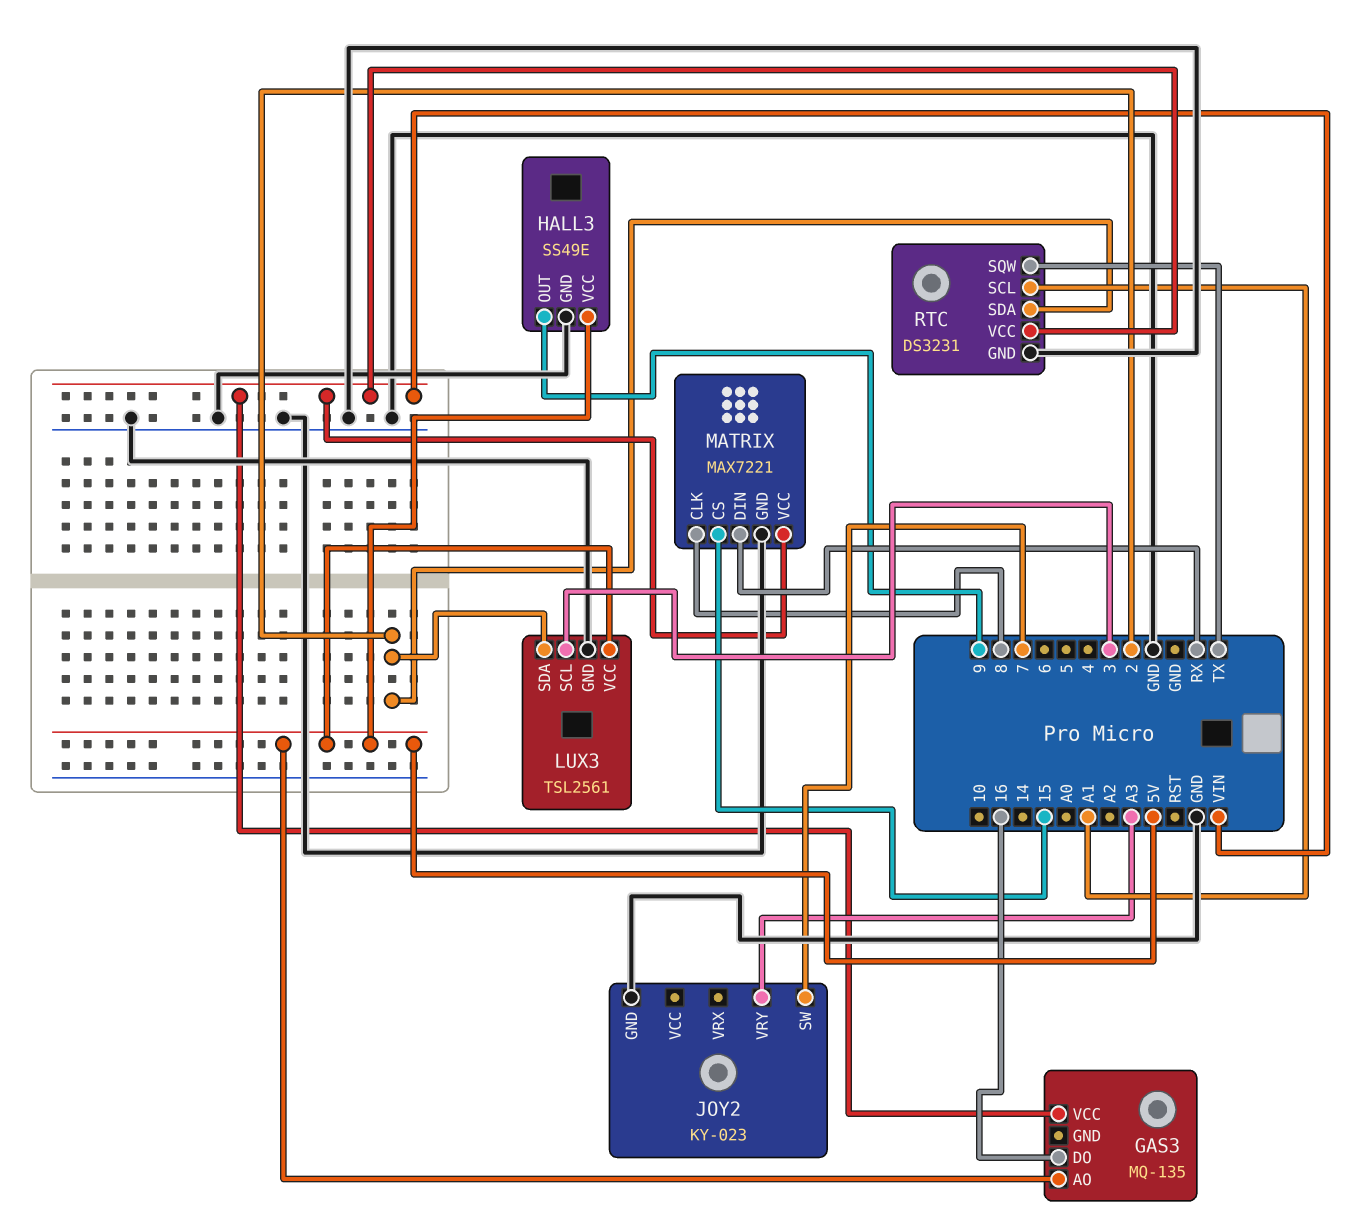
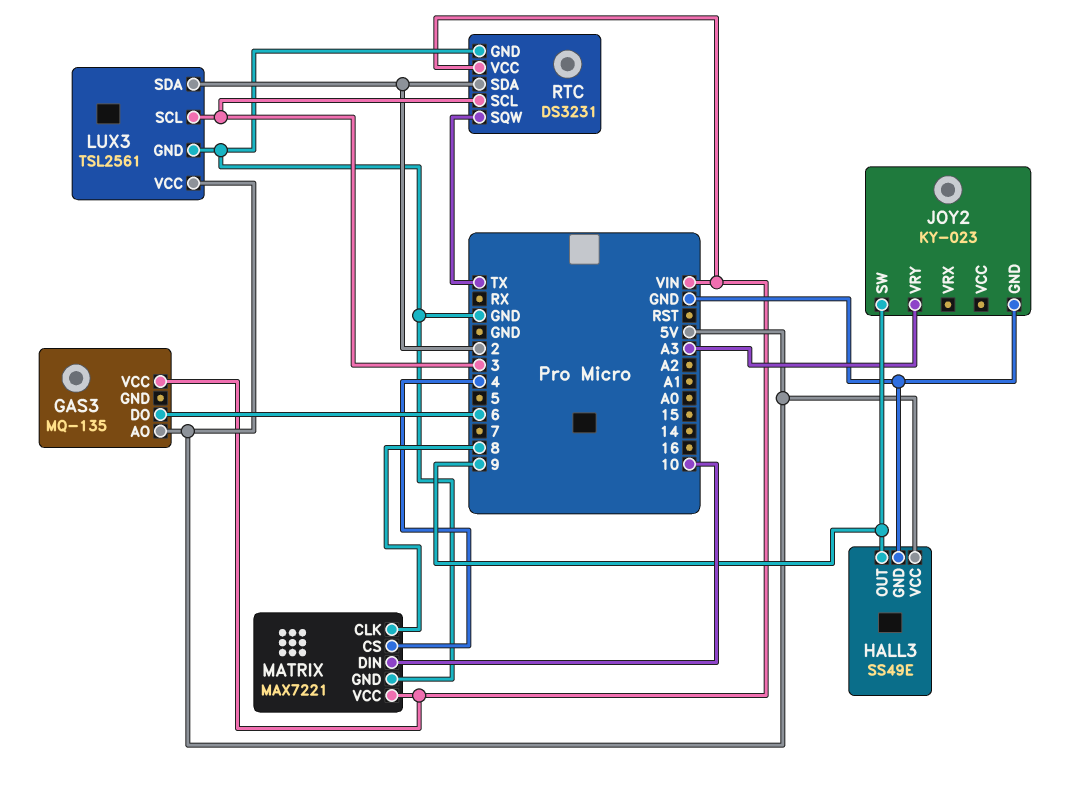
GAS3 pin DO: 16 -> 6
JOY2 pin SW: 7 -> 9
MATRIX pin CS: 15 -> 4
MATRIX pin DIN: RX -> 10
RTC pin SCL: A1 -> 3

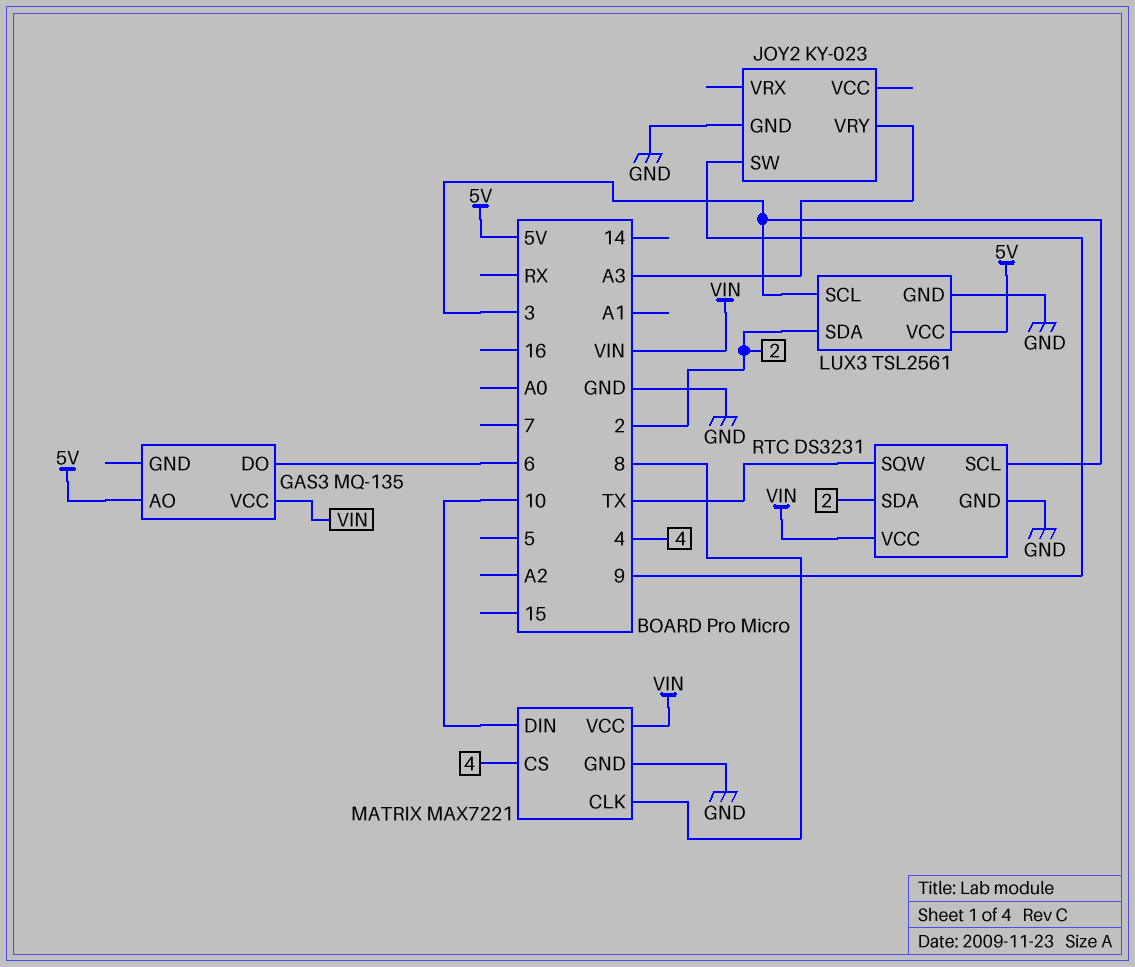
HALL3: SS49E -> none
HALL3 pin GND: GND -> none
HALL3 pin OUT: 9 -> none
HALL3 pin VCC: 5V -> none

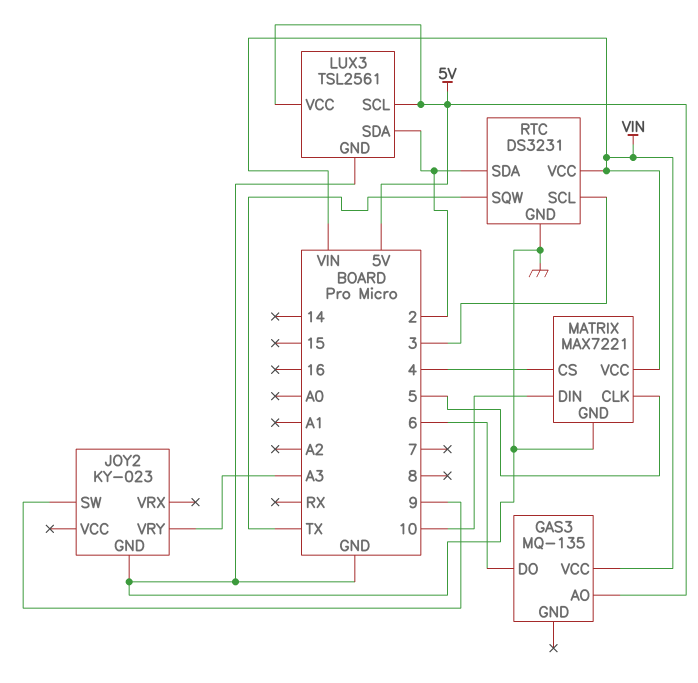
LUX3 pin SCL: 3 -> 5V
MATRIX pin CLK: 8 -> 5

